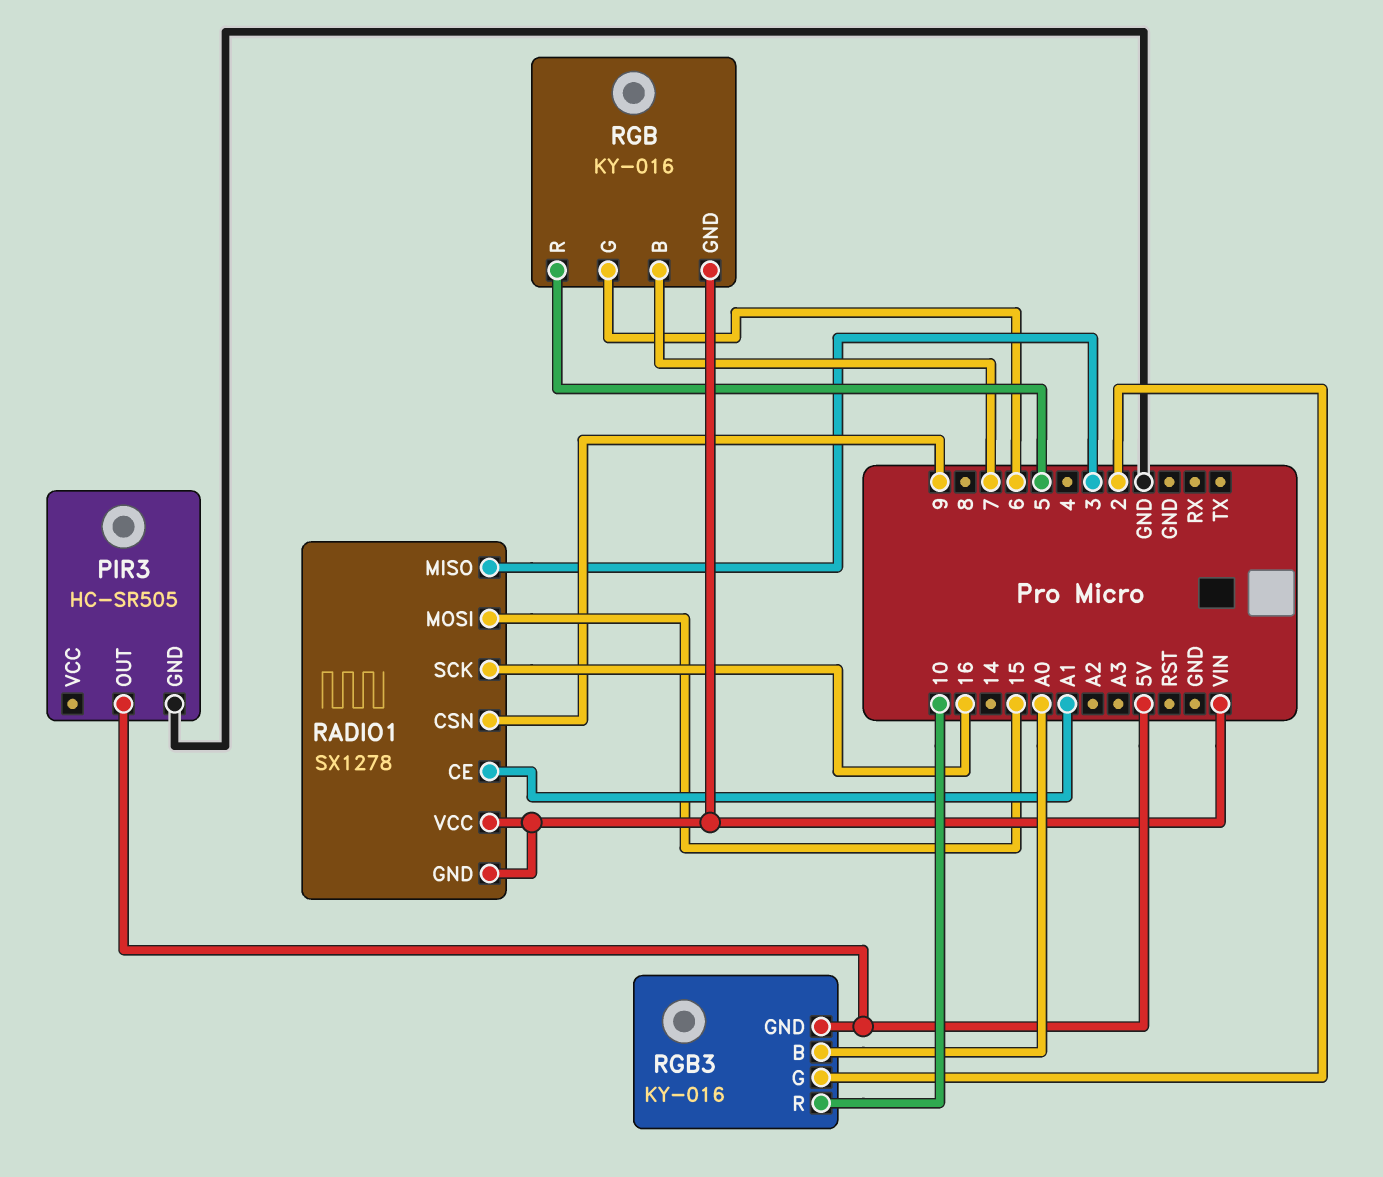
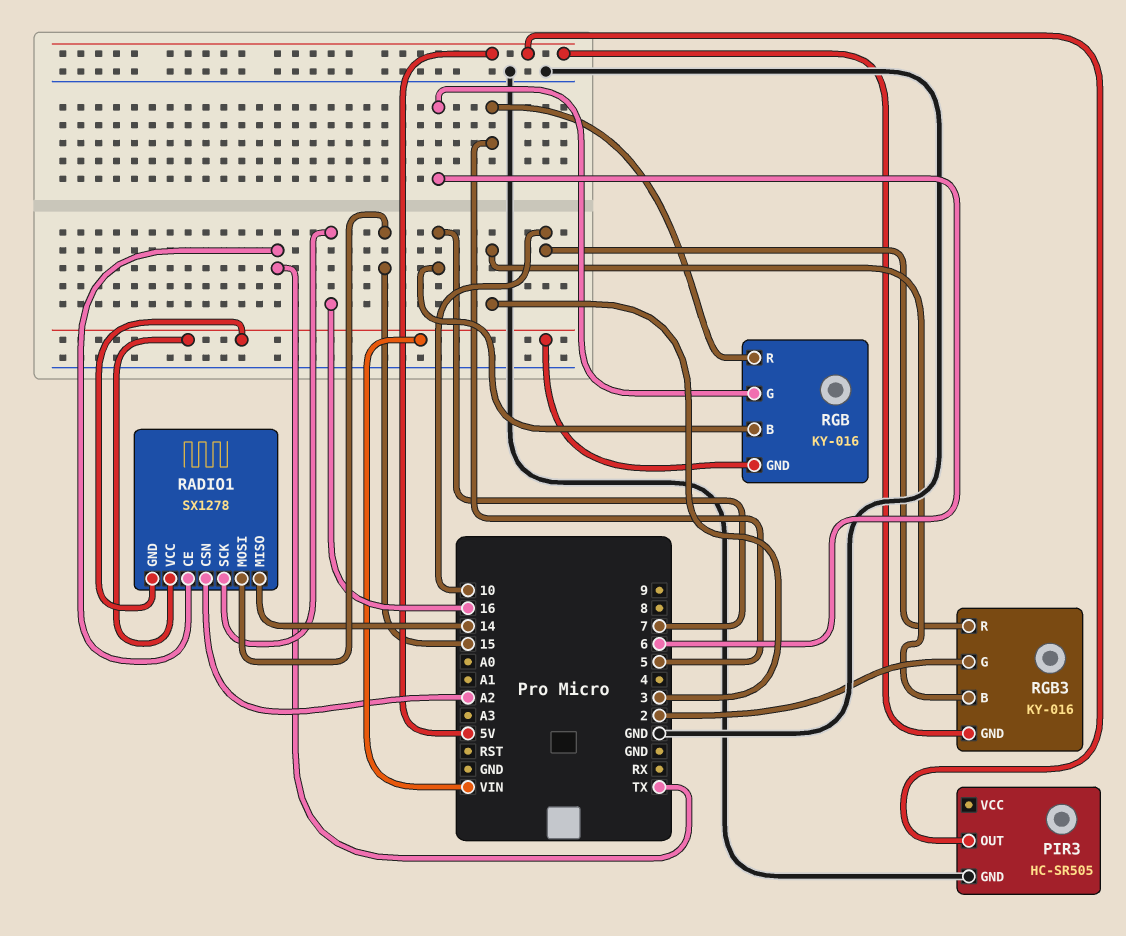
RADIO1 pin CE: A1 -> TX
RADIO1 pin CSN: 9 -> A2
RADIO1 pin MISO: 3 -> 14
RGB3 pin B: A0 -> 3

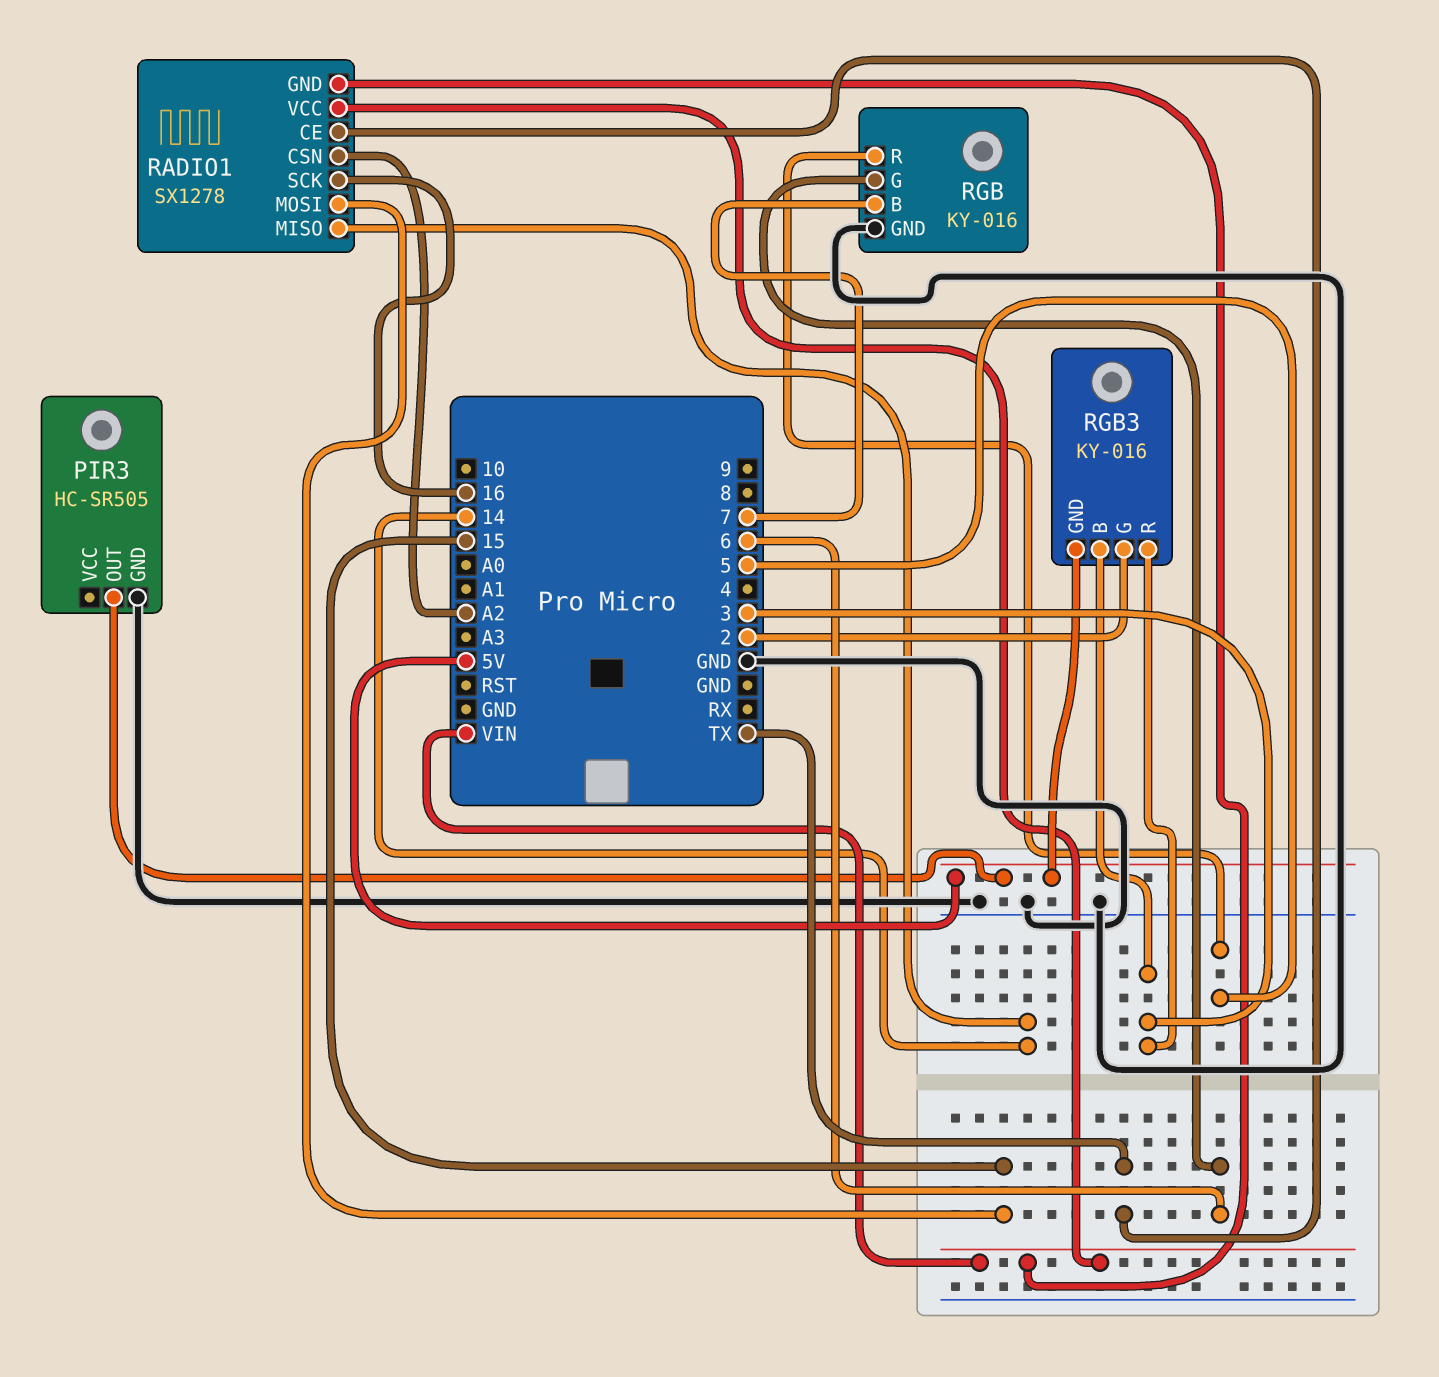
RGB pin GND: VIN -> GND
RGB3 pin R: 10 -> 3

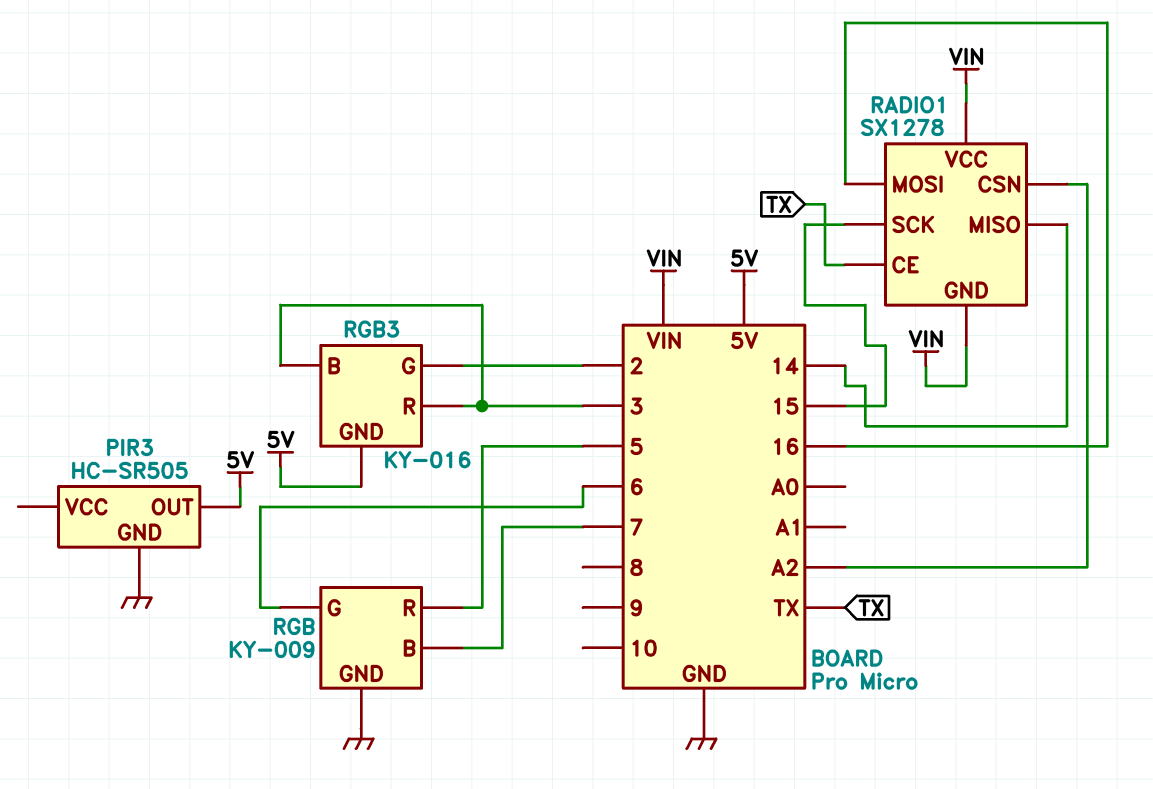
RADIO1 pin MOSI: 15 -> 16
RADIO1 pin SCK: 16 -> 15
RGB: KY-016 -> KY-009

